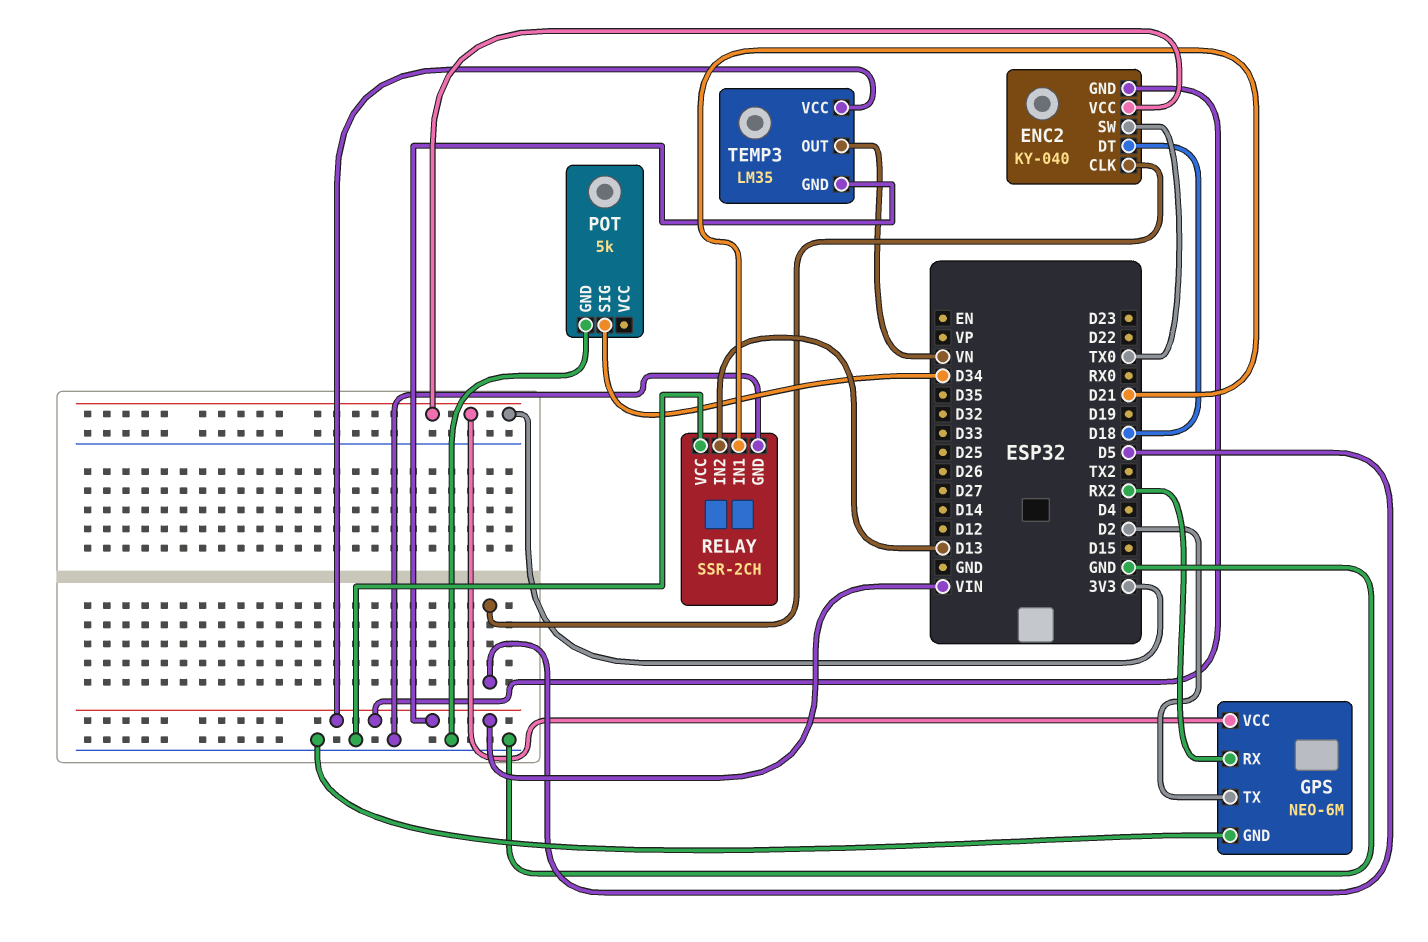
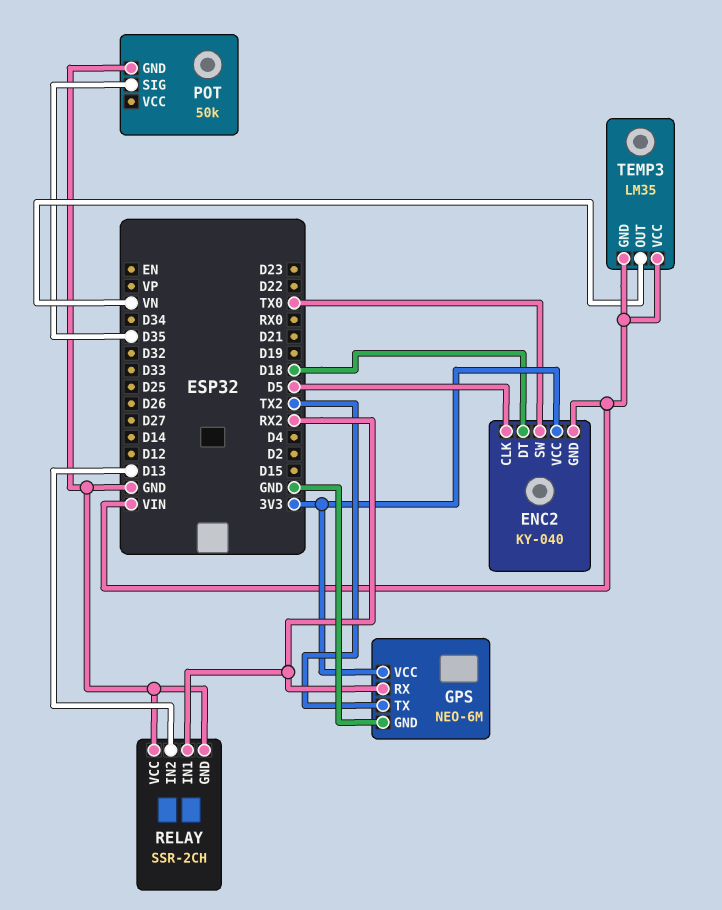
GPS pin TX: D2 -> TX2
POT: 5k -> 50k
POT pin SIG: D34 -> D35
RELAY pin IN1: D21 -> RX2

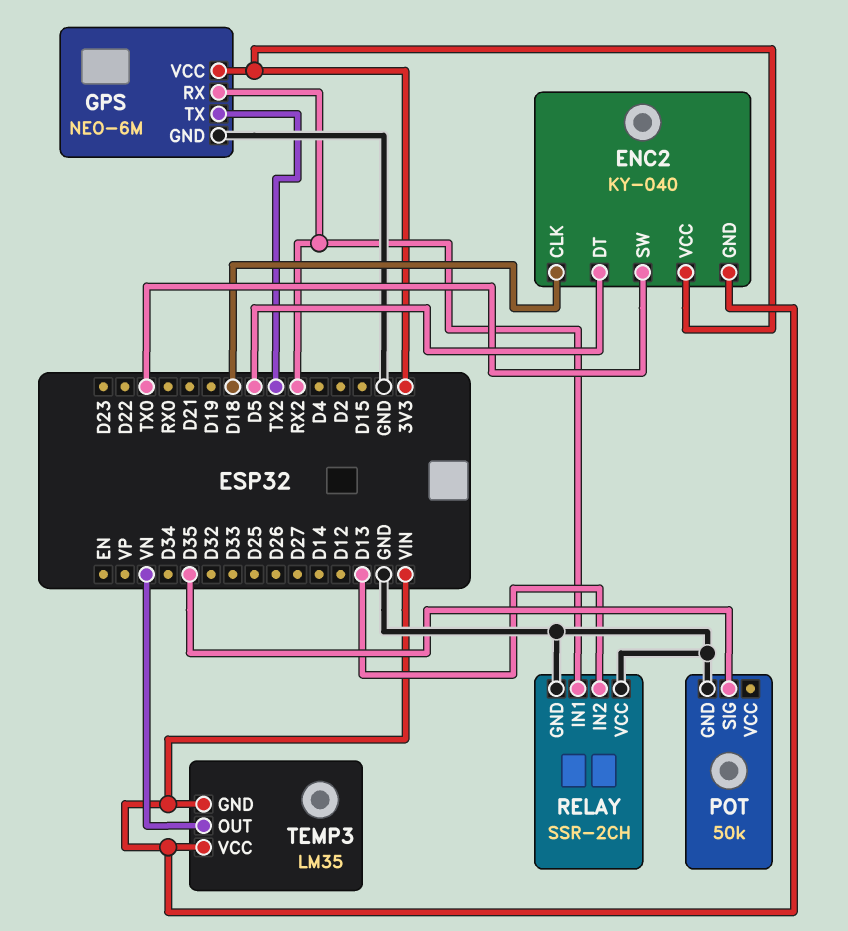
ENC2 pin CLK: D5 -> D18
ENC2 pin DT: D18 -> D5

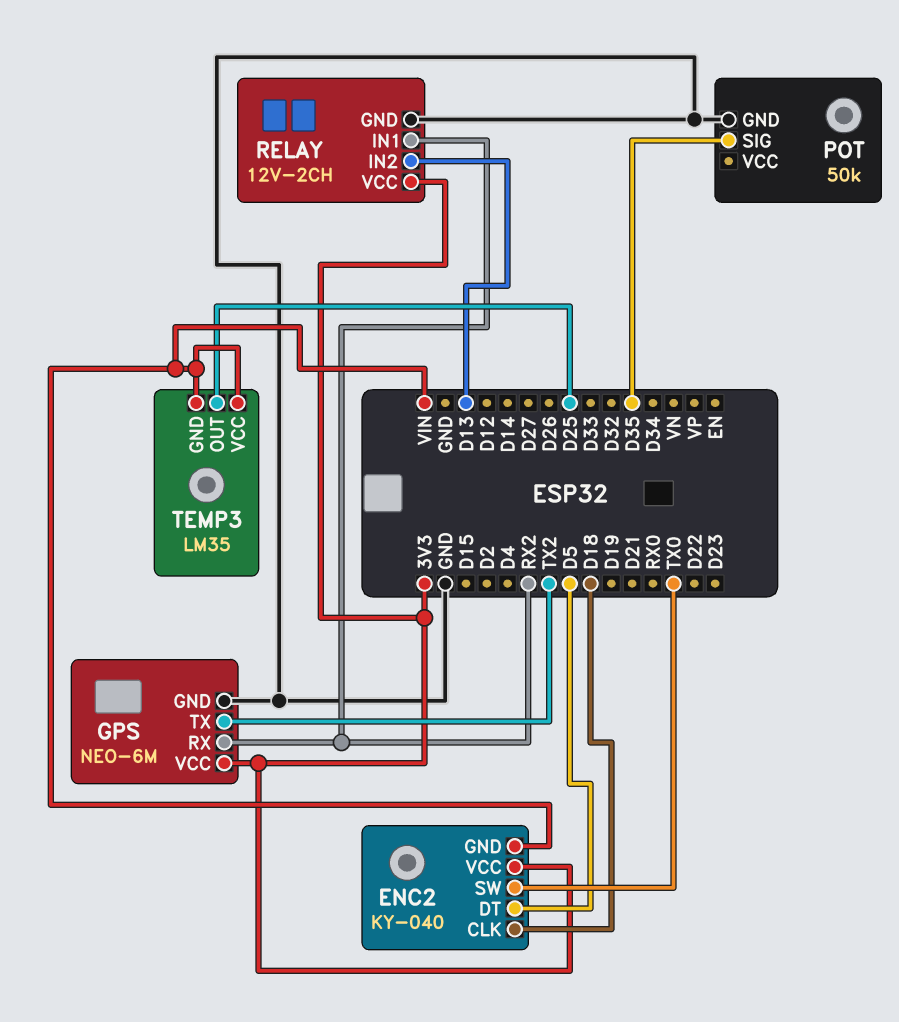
RELAY: SSR-2CH -> 12V-2CH
RELAY pin VCC: GND -> 3V3
TEMP3 pin OUT: VN -> D25

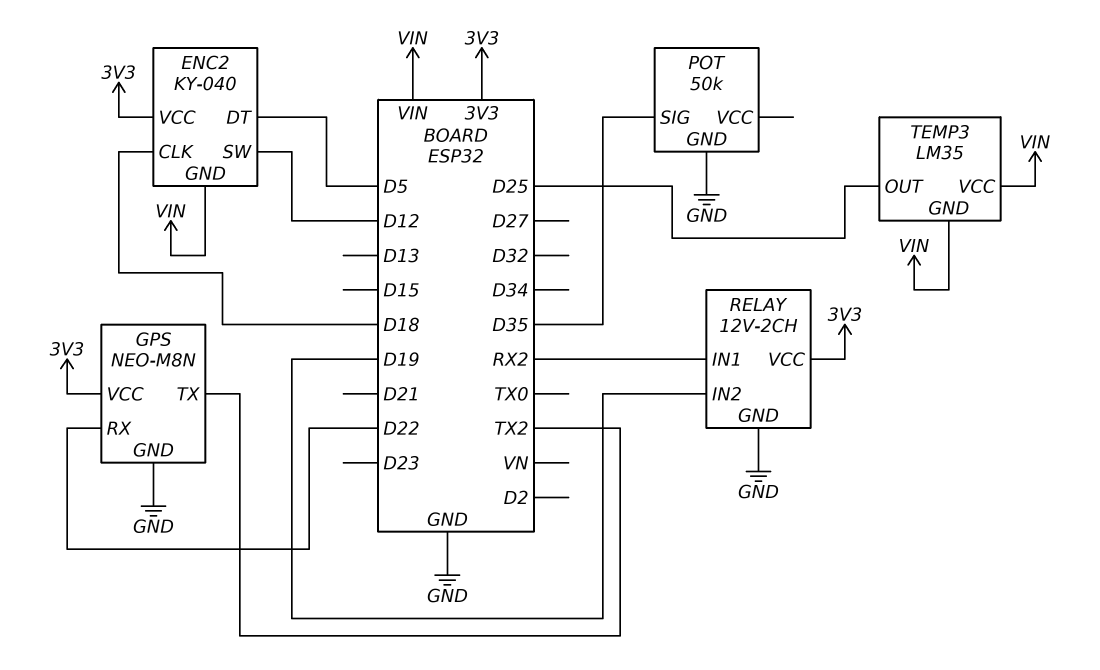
ENC2 pin SW: TX0 -> D12
GPS: NEO-6M -> NEO-M8N
GPS pin RX: RX2 -> D22
RELAY pin IN2: D13 -> D19

